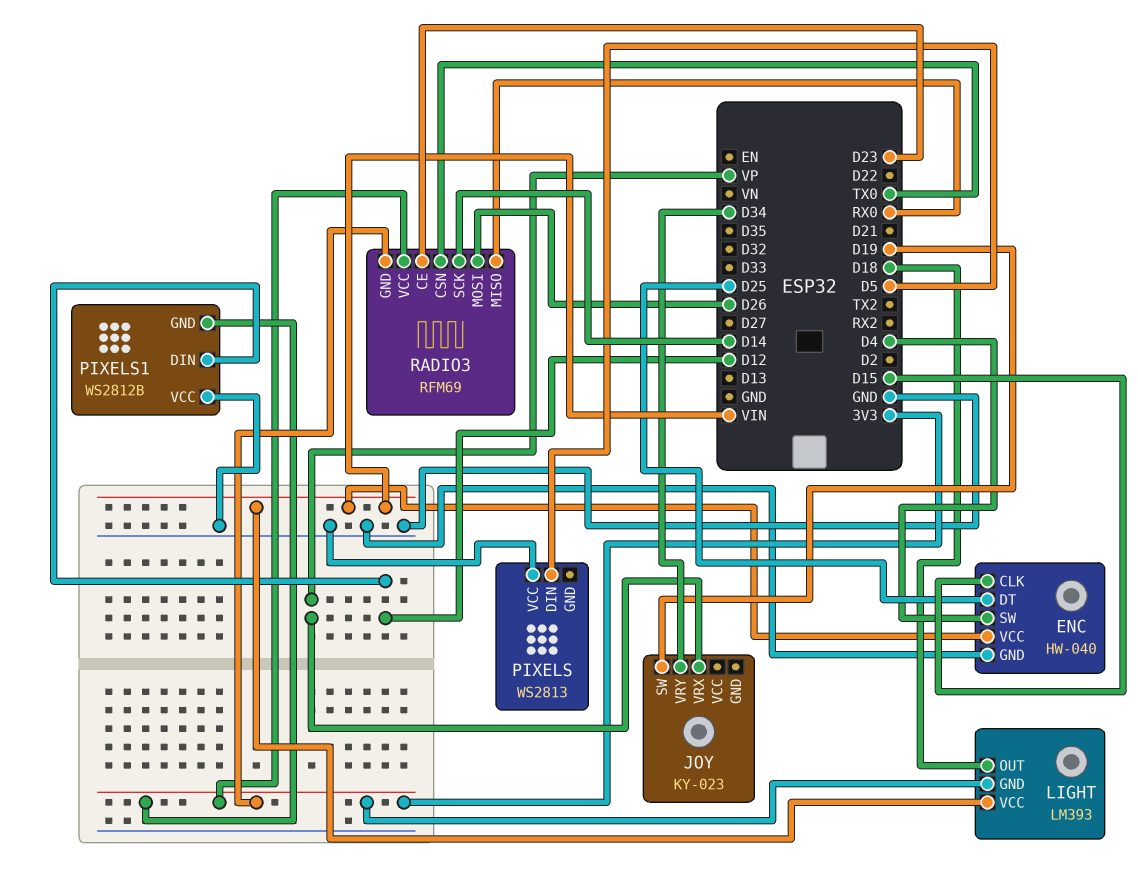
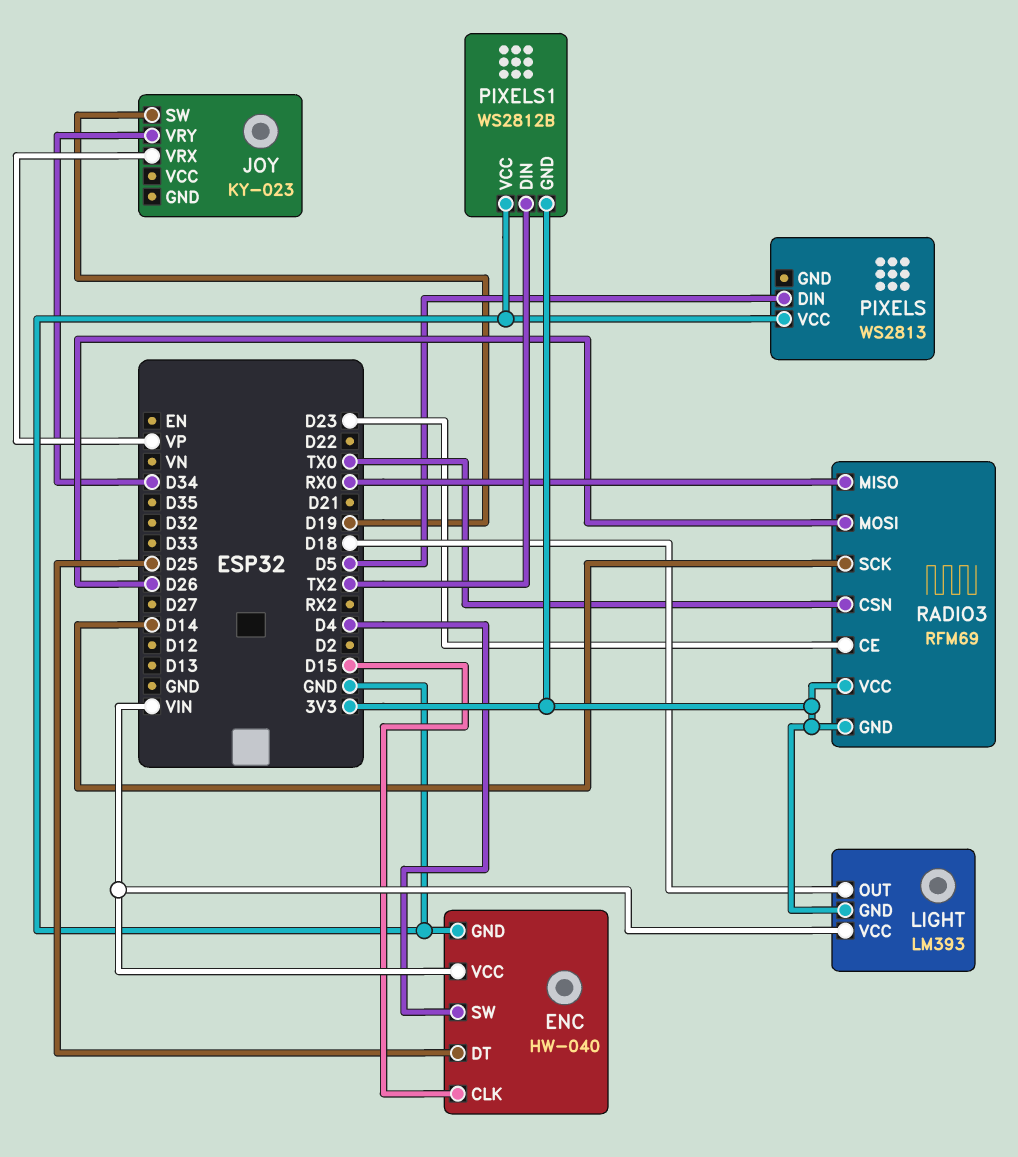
PIXELS1 pin DIN: D12 -> TX2

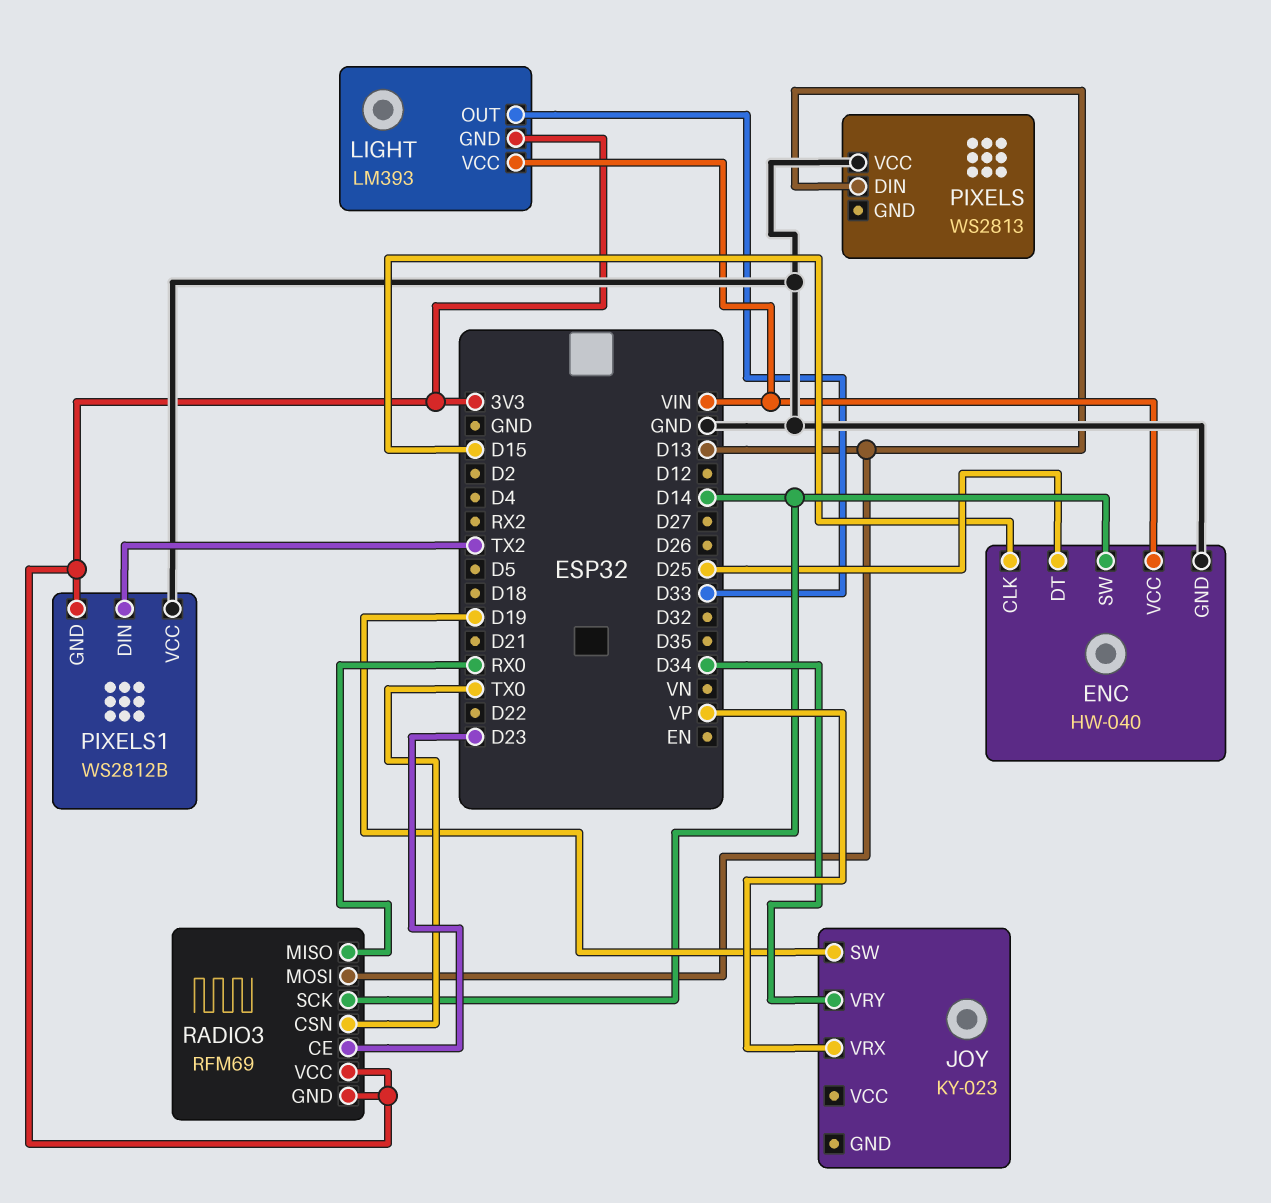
ENC pin SW: D4 -> D14
LIGHT pin OUT: D18 -> D33
PIXELS pin DIN: D5 -> D13
RADIO3 pin MOSI: D26 -> D13

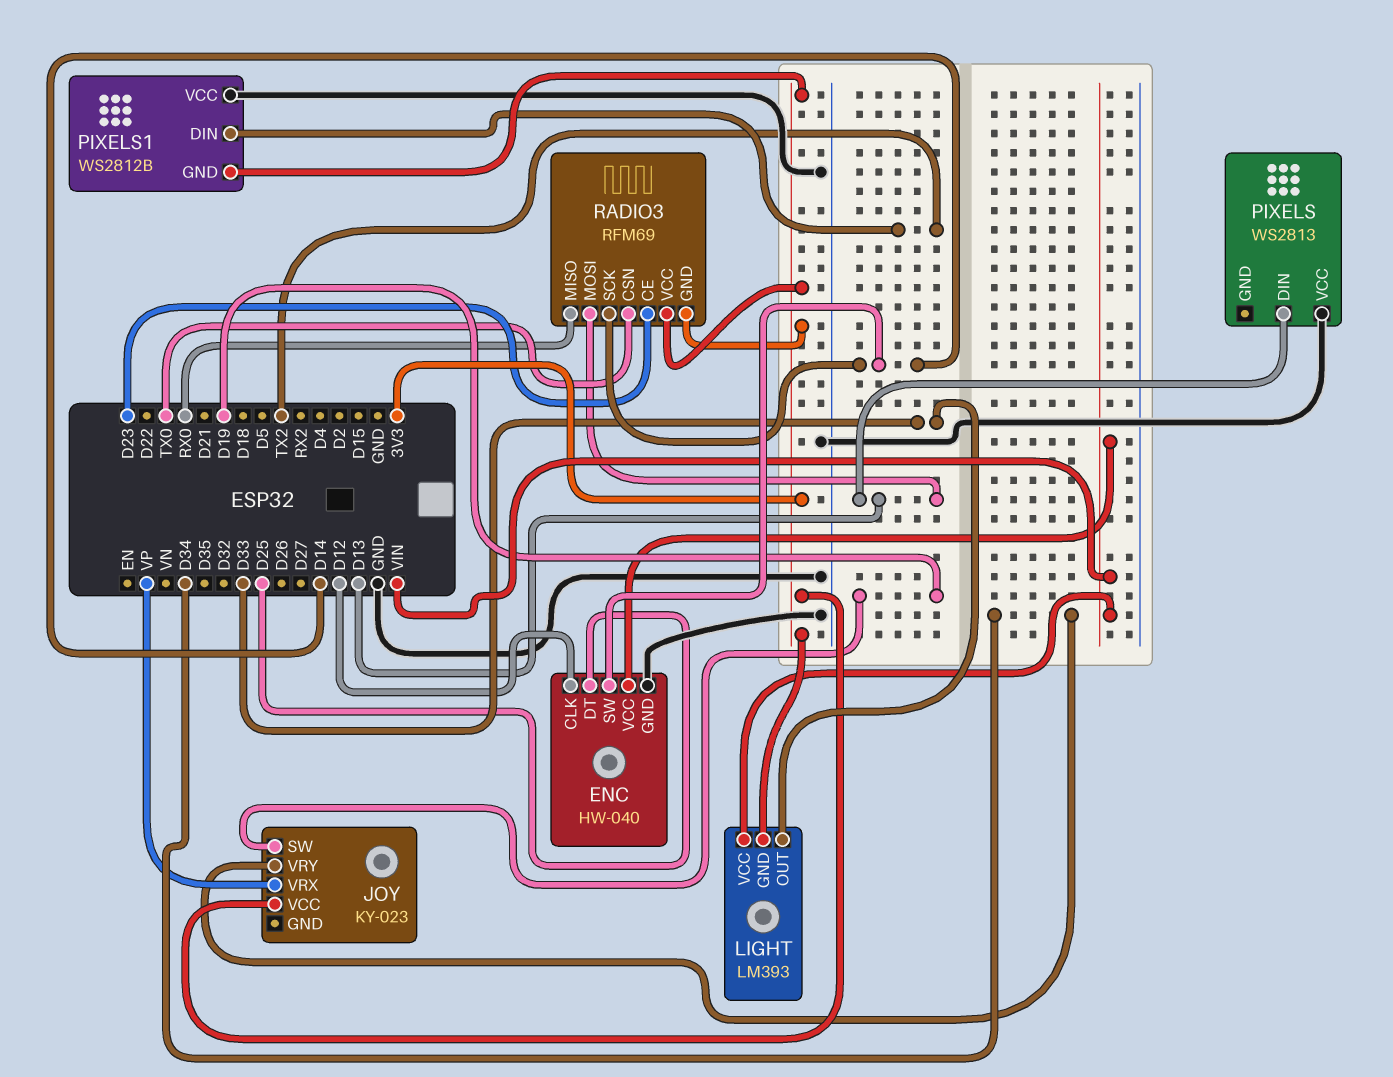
ENC pin CLK: D15 -> D12
JOY pin VCC: none -> 3V3

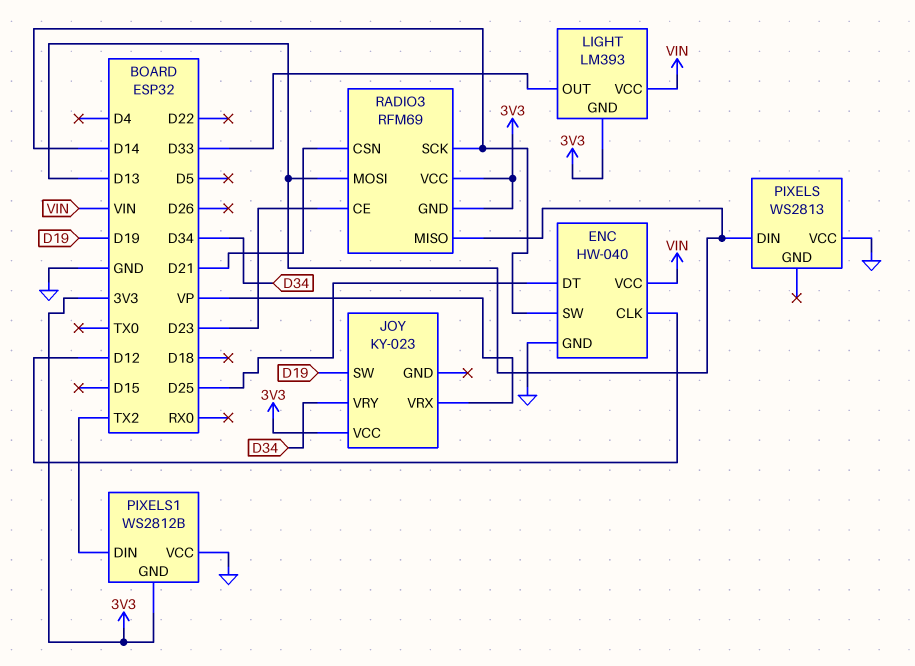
RADIO3 pin CSN: TX0 -> D21
RADIO3 pin MISO: RX0 -> D13

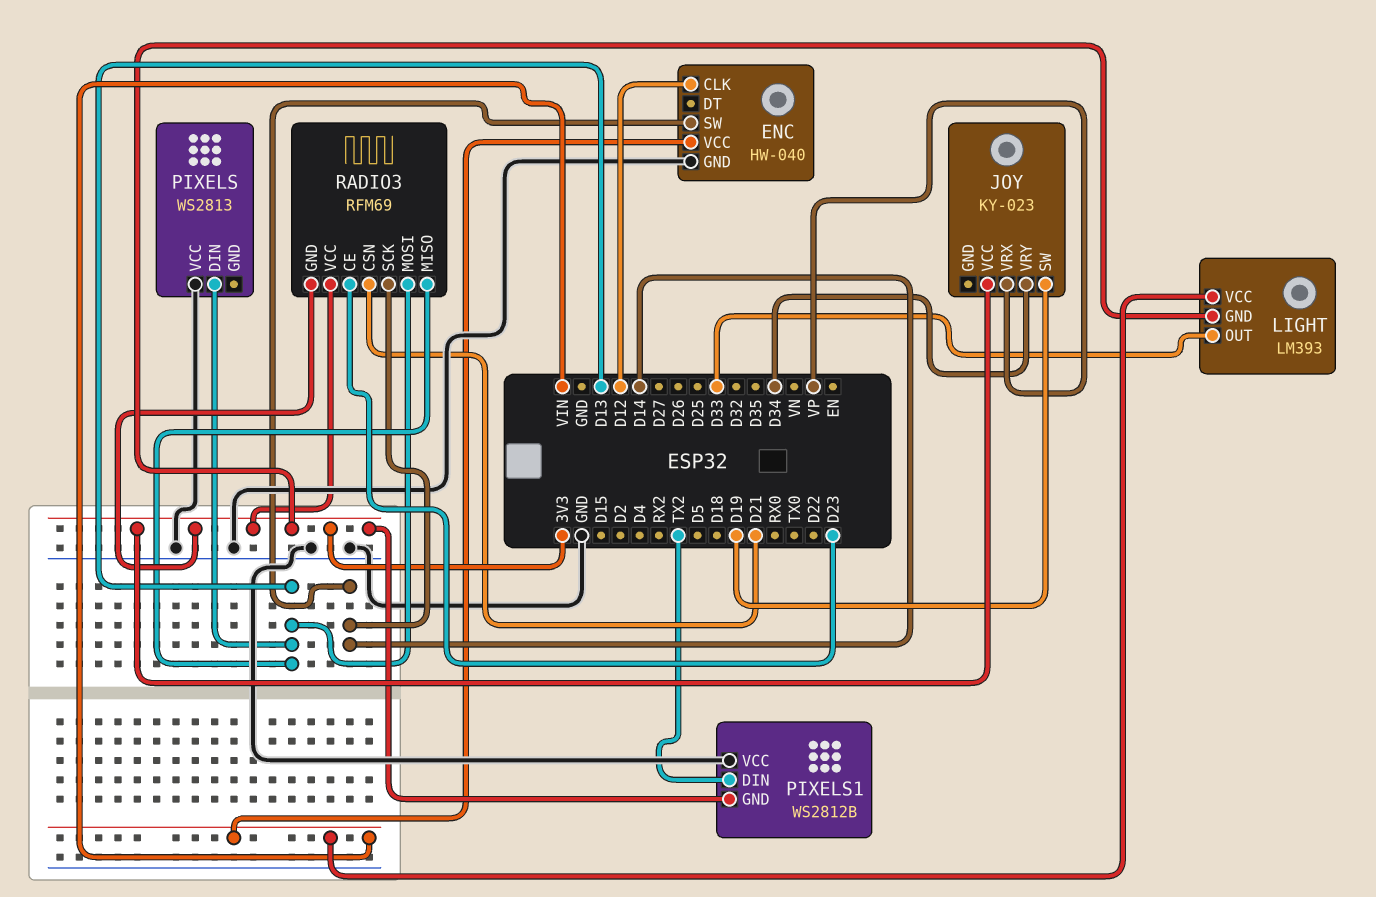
ENC pin DT: D25 -> none

